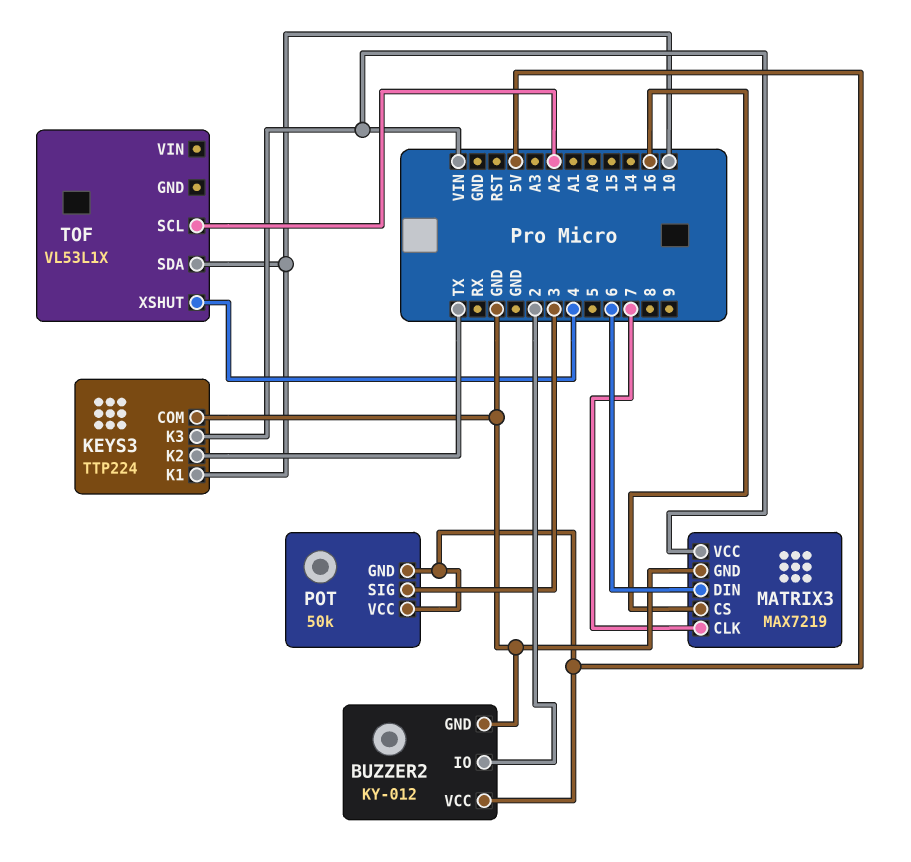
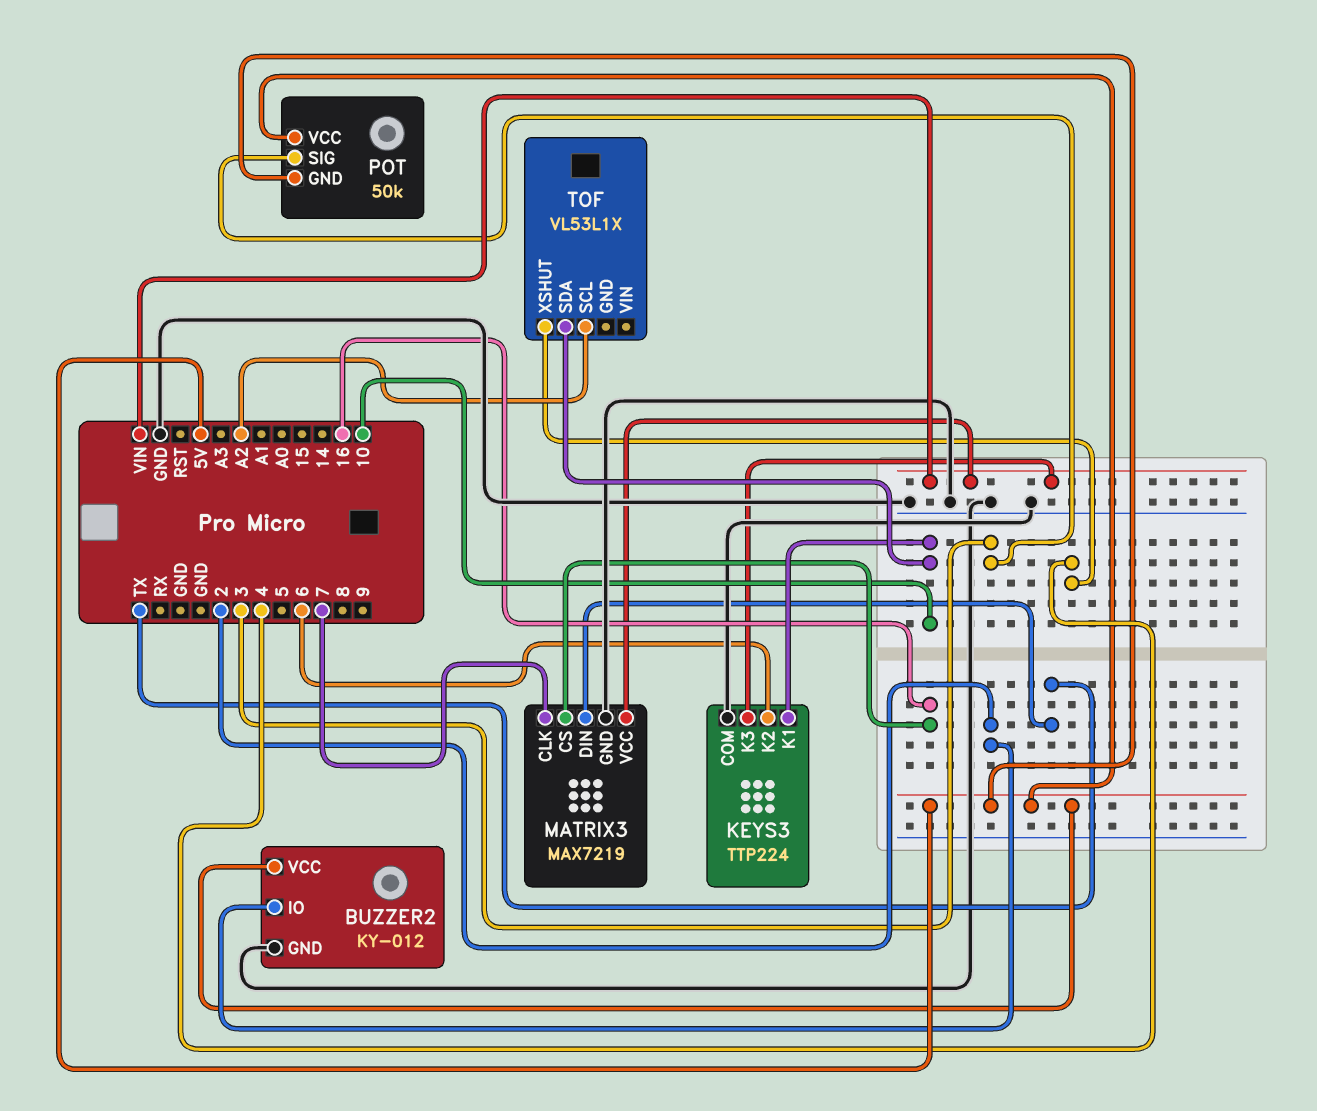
KEYS3 pin K2: TX -> 6
MATRIX3 pin DIN: 6 -> TX

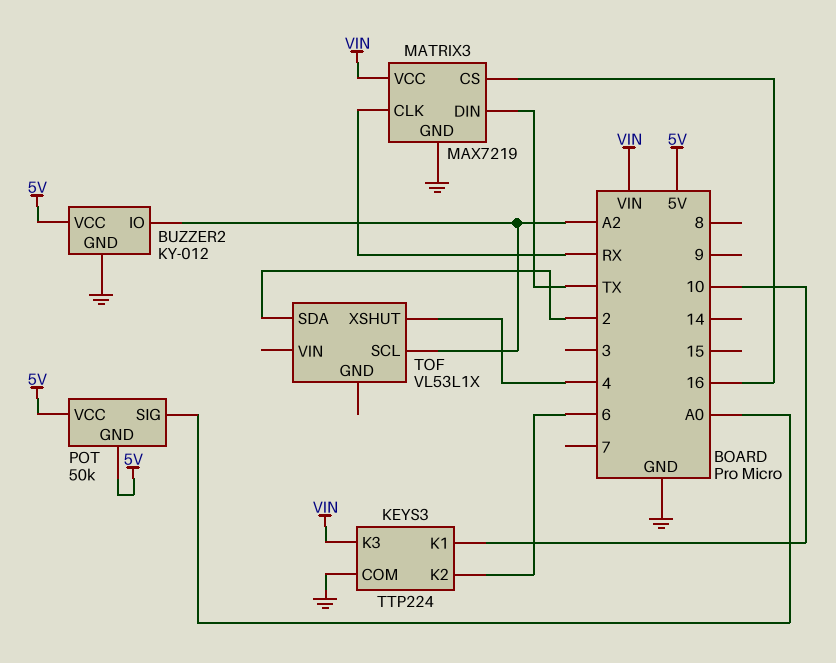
BUZZER2 pin IO: 2 -> A2
MATRIX3 pin CLK: 7 -> RX
POT pin SIG: 3 -> A0
TOF pin SDA: 10 -> 2

